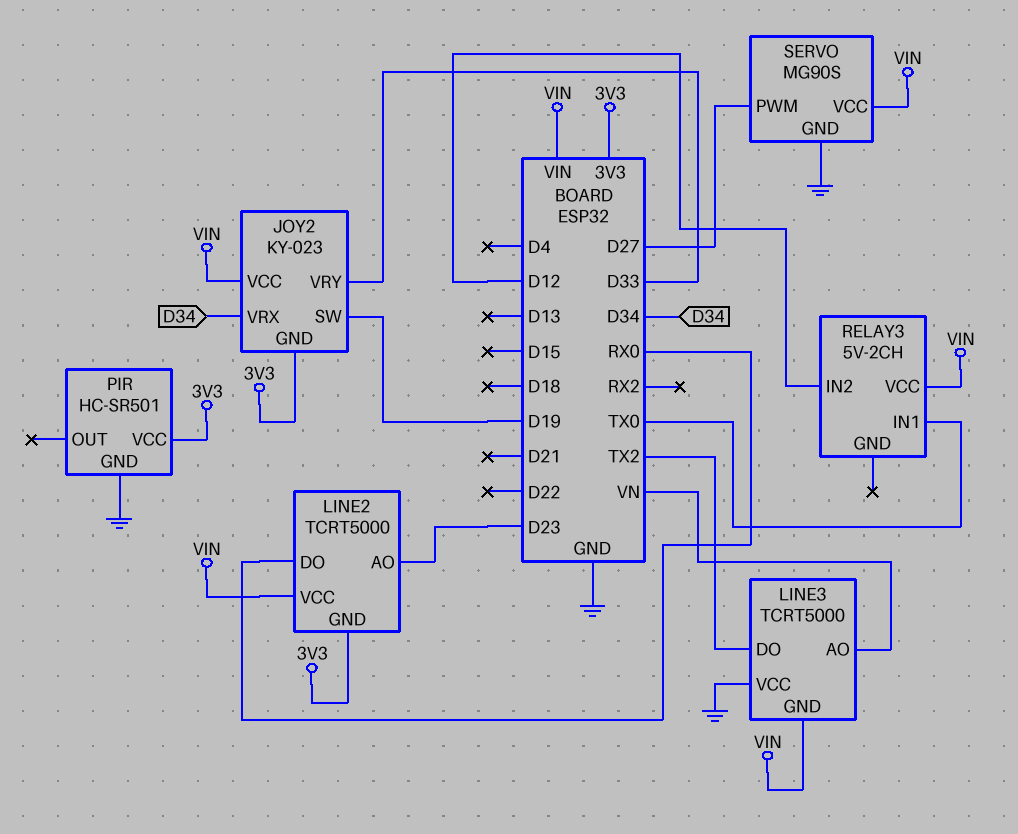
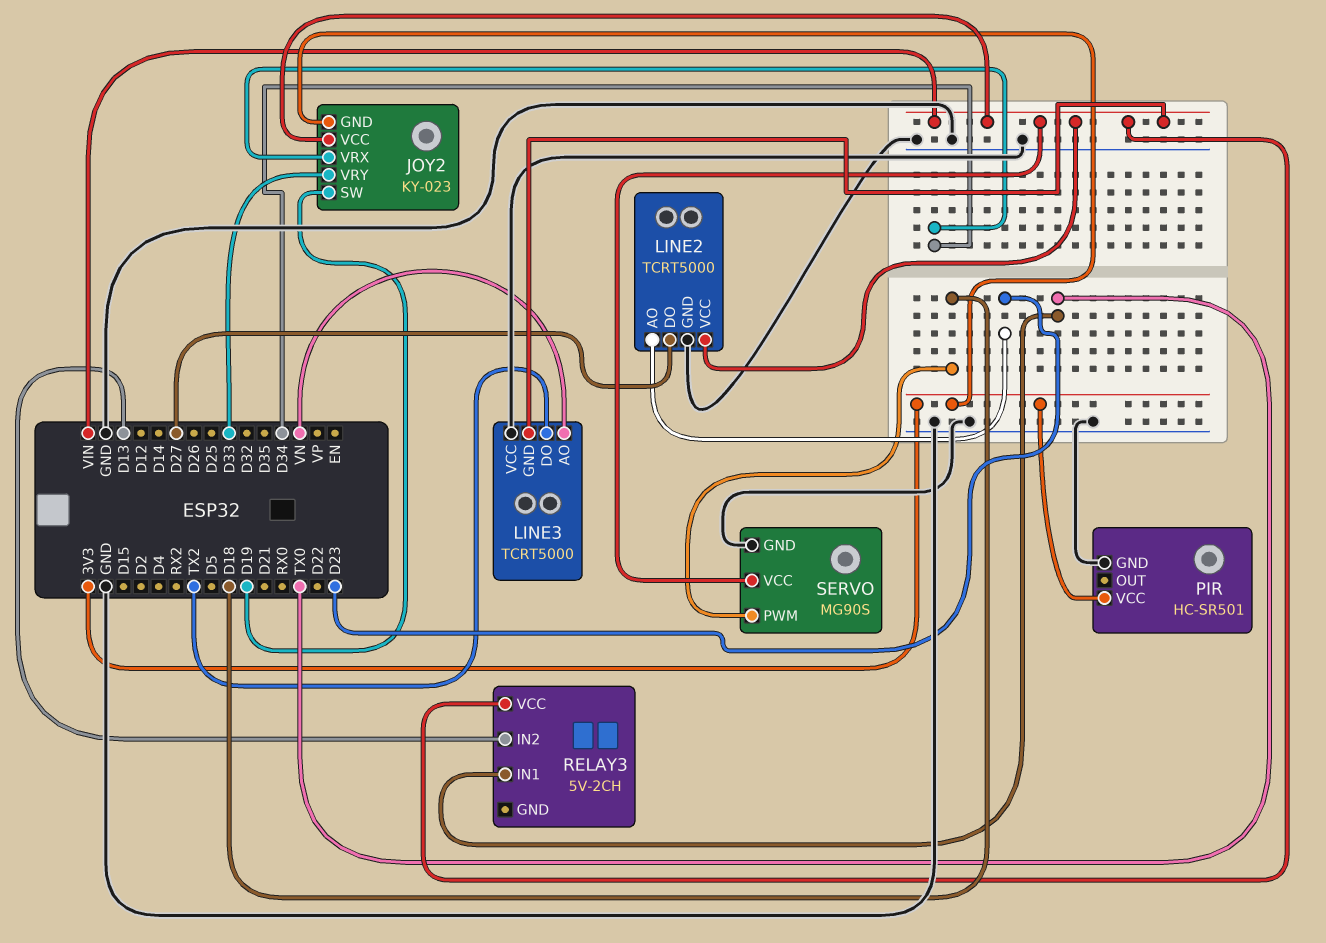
LINE2 pin DO: RX0 -> D27
LINE2 pin GND: 3V3 -> GND
RELAY3 pin IN2: D12 -> D13
SERVO pin PWM: D27 -> D18

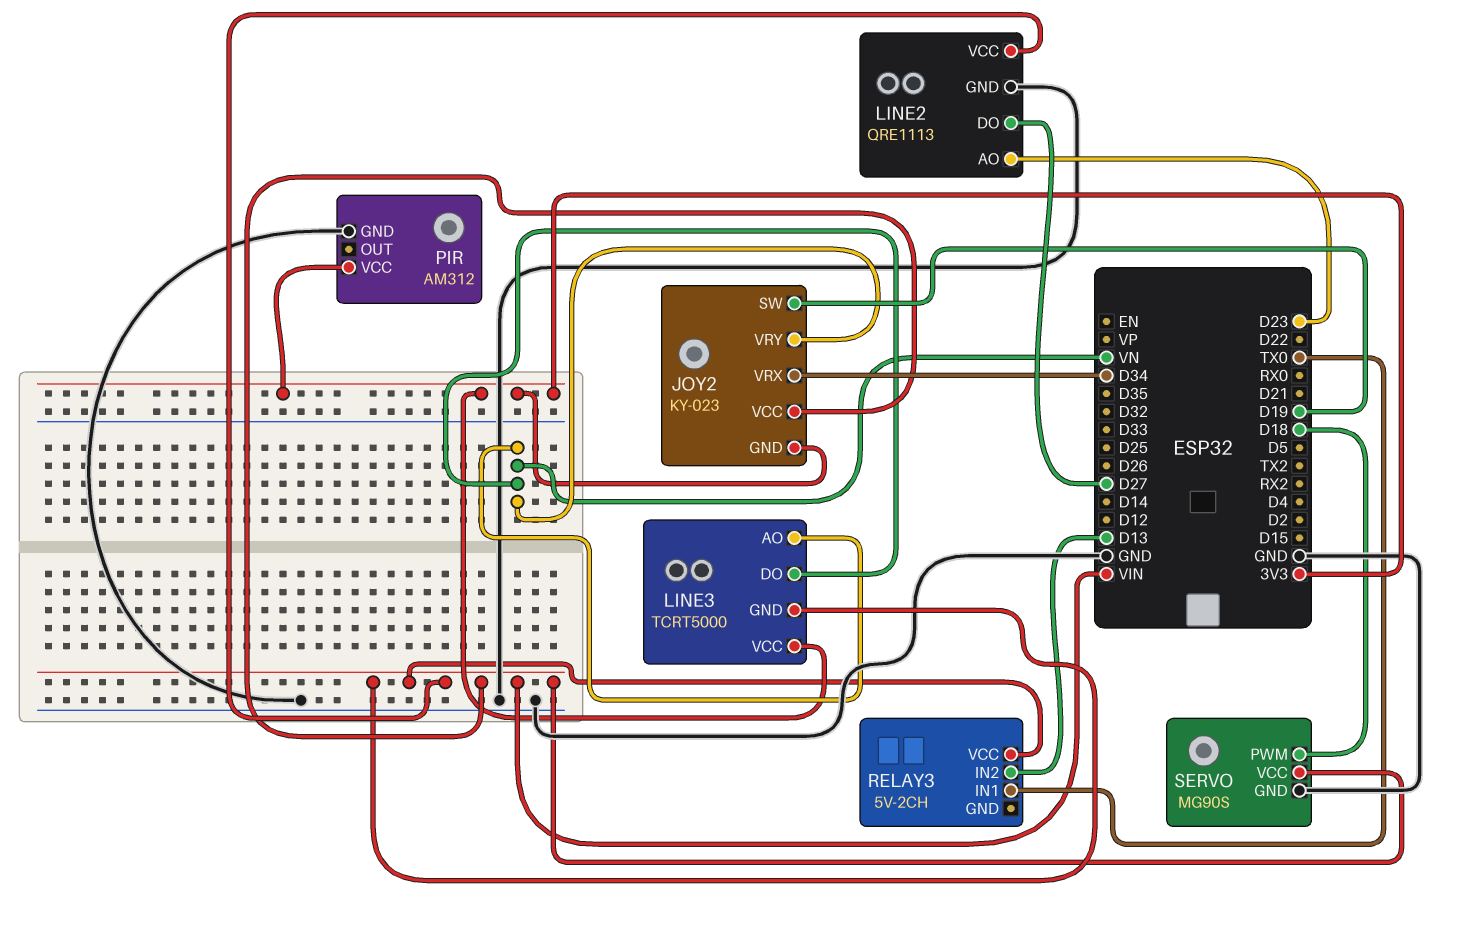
JOY2 pin VRY: D33 -> VN
LINE2: TCRT5000 -> QRE1113
LINE3 pin DO: TX2 -> VN
LINE3 pin VCC: GND -> 3V3
PIR: HC-SR501 -> AM312

